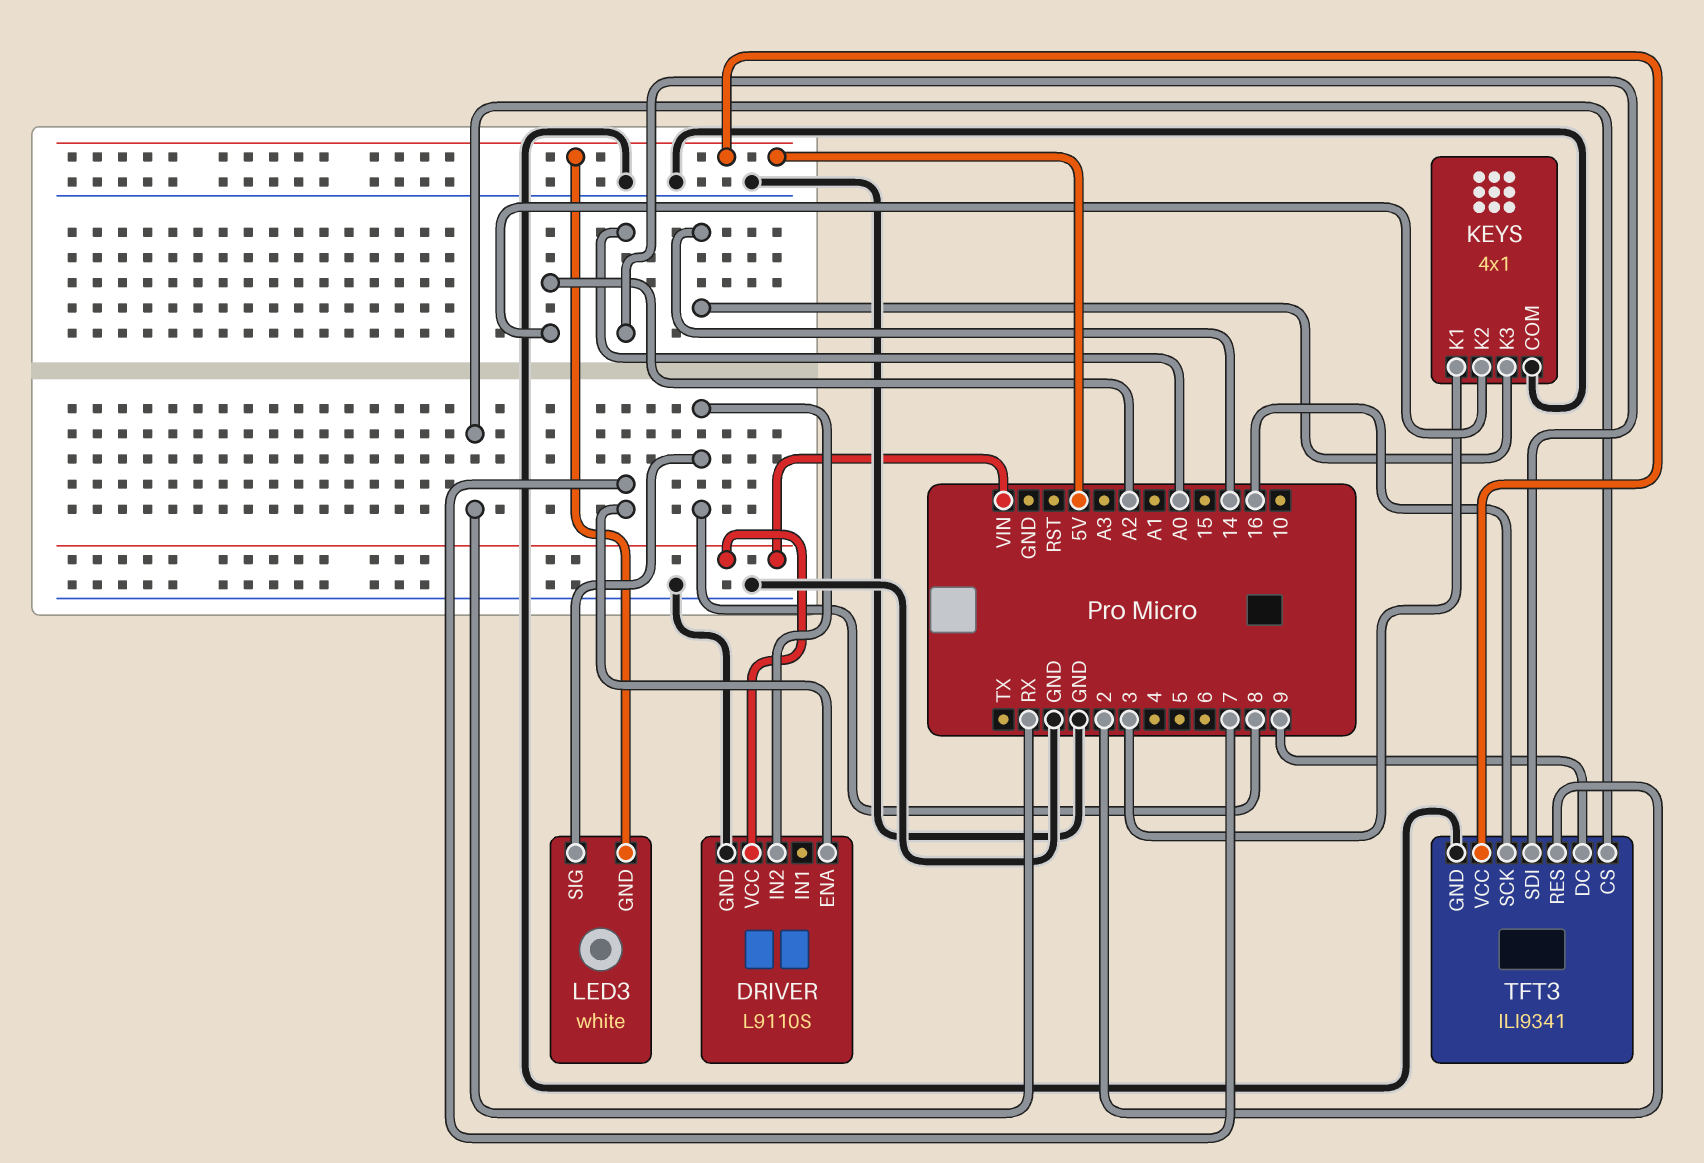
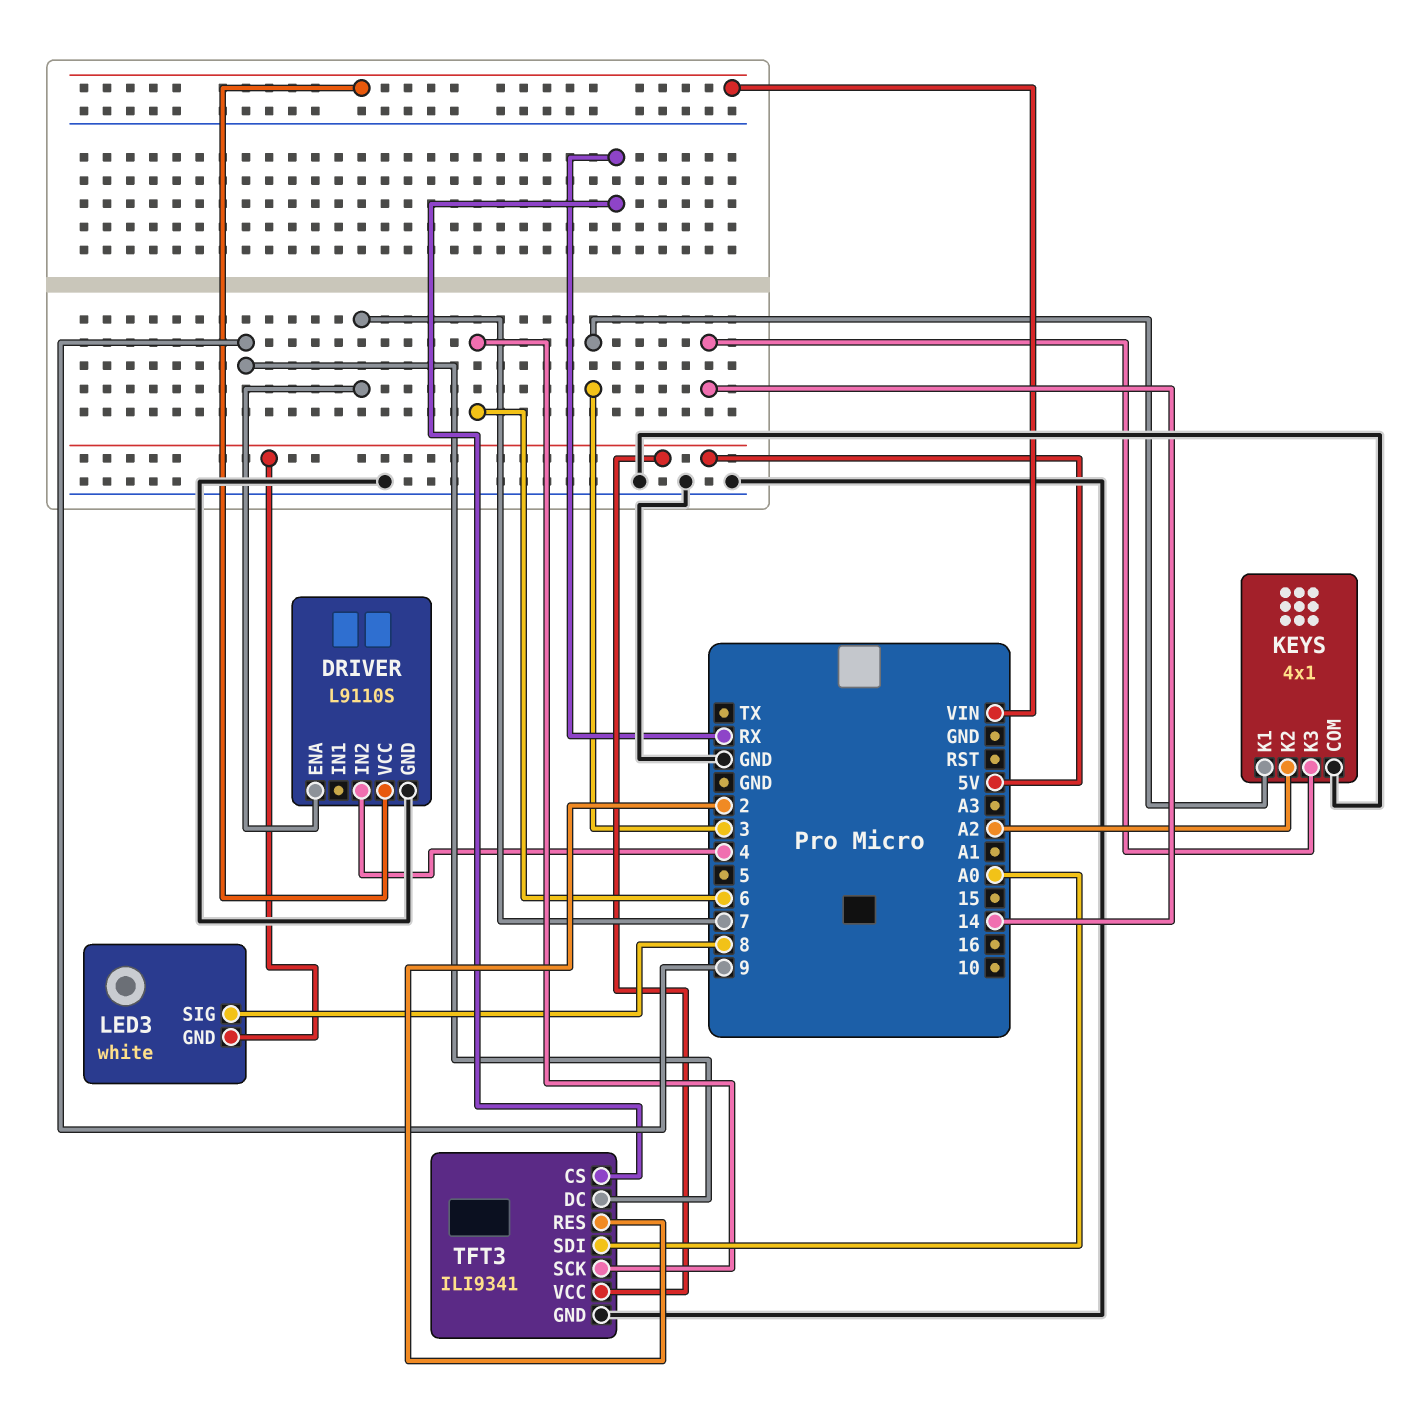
DRIVER pin IN2: 8 -> 4
TFT3 pin SCK: 16 -> 6

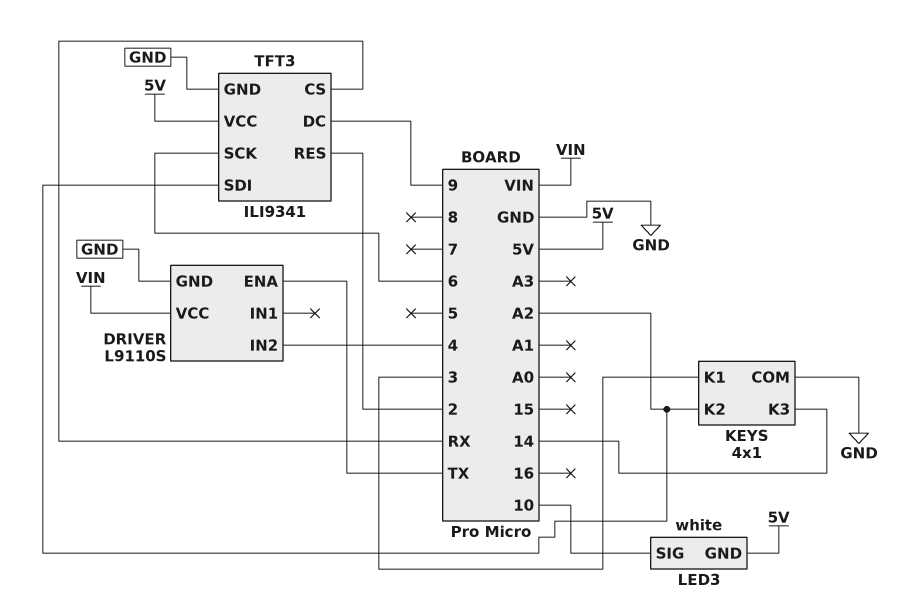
DRIVER pin ENA: 7 -> TX
LED3 pin SIG: 8 -> 10
TFT3 pin SDI: A0 -> A2

